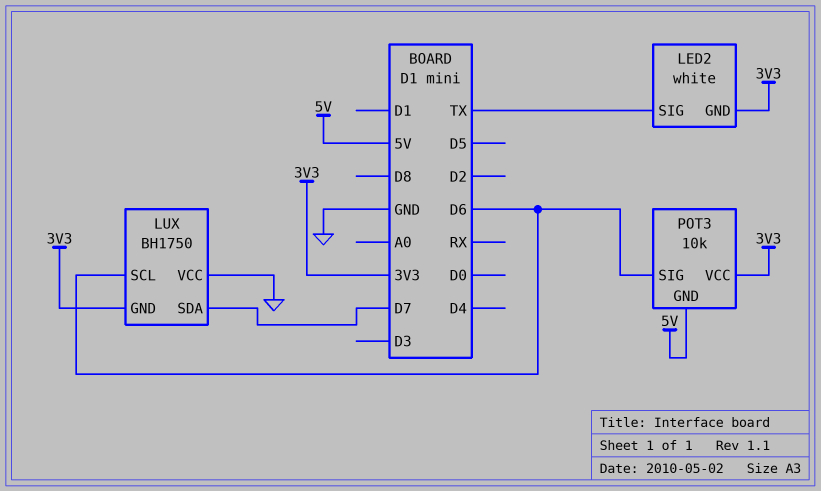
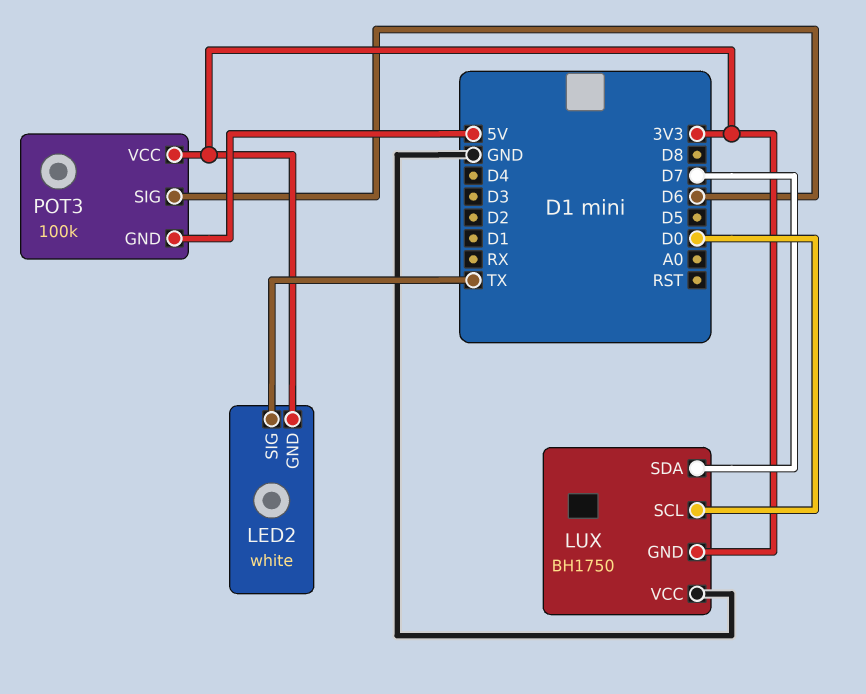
LUX pin SCL: D6 -> D0
POT3: 10k -> 100k

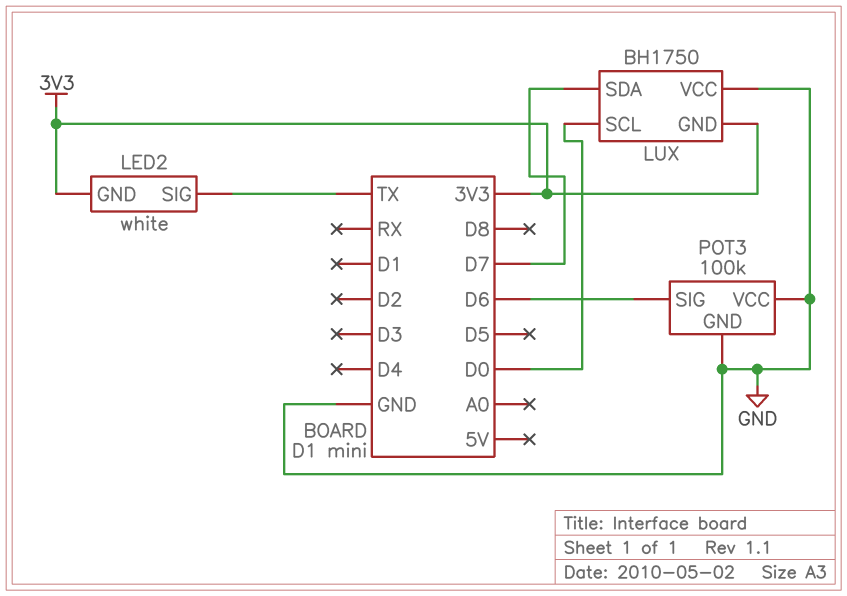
POT3 pin GND: 5V -> GND
POT3 pin VCC: 3V3 -> GND

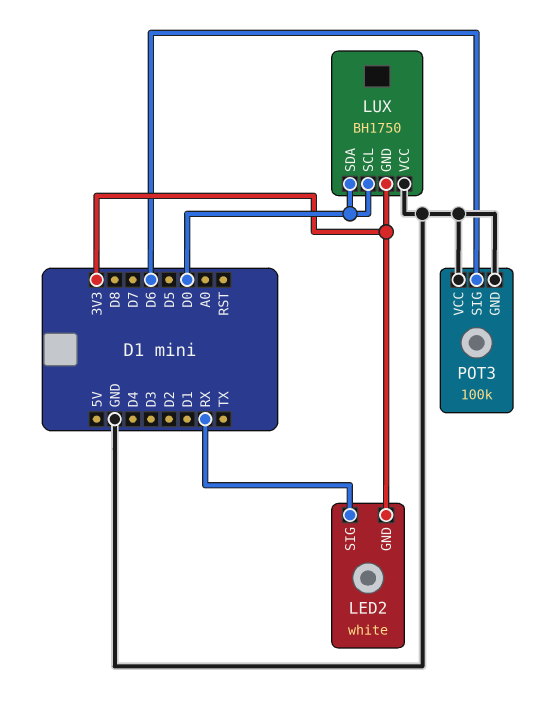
LED2 pin SIG: TX -> RX
LUX pin SDA: D7 -> D0

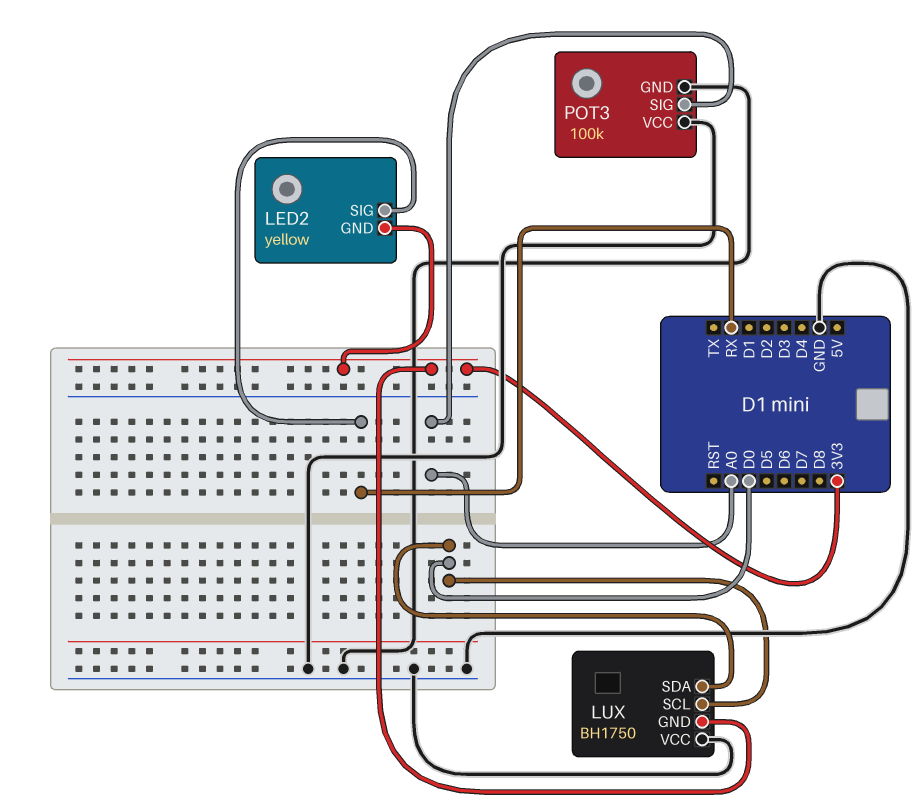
LED2: white -> yellow
POT3 pin SIG: D6 -> A0

